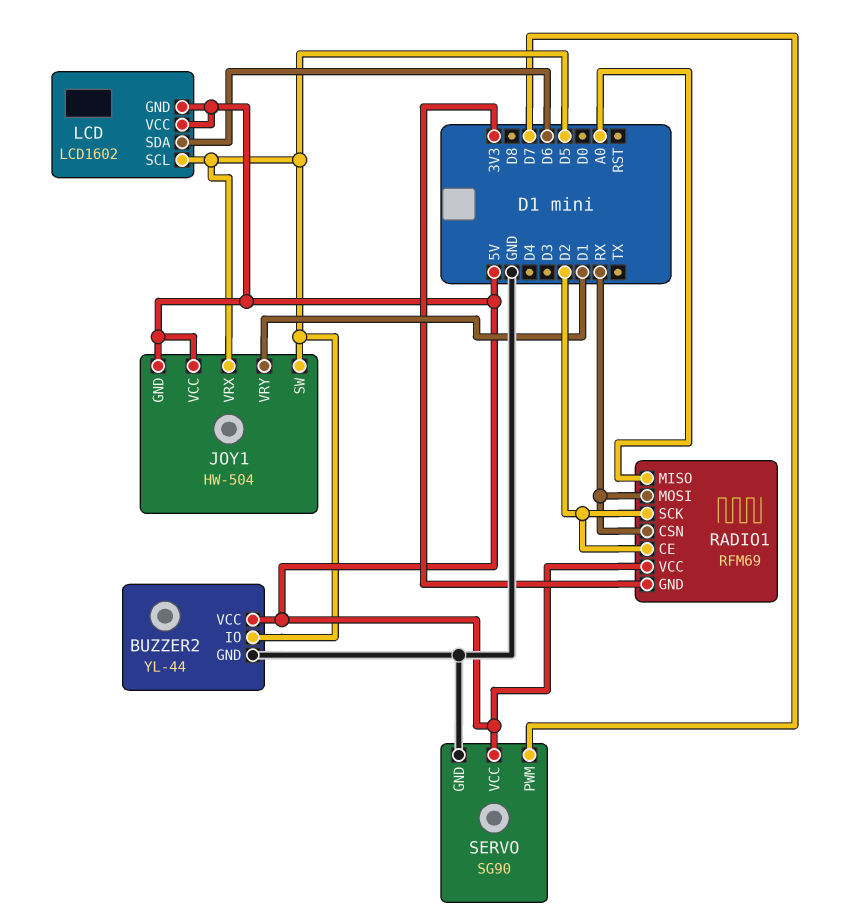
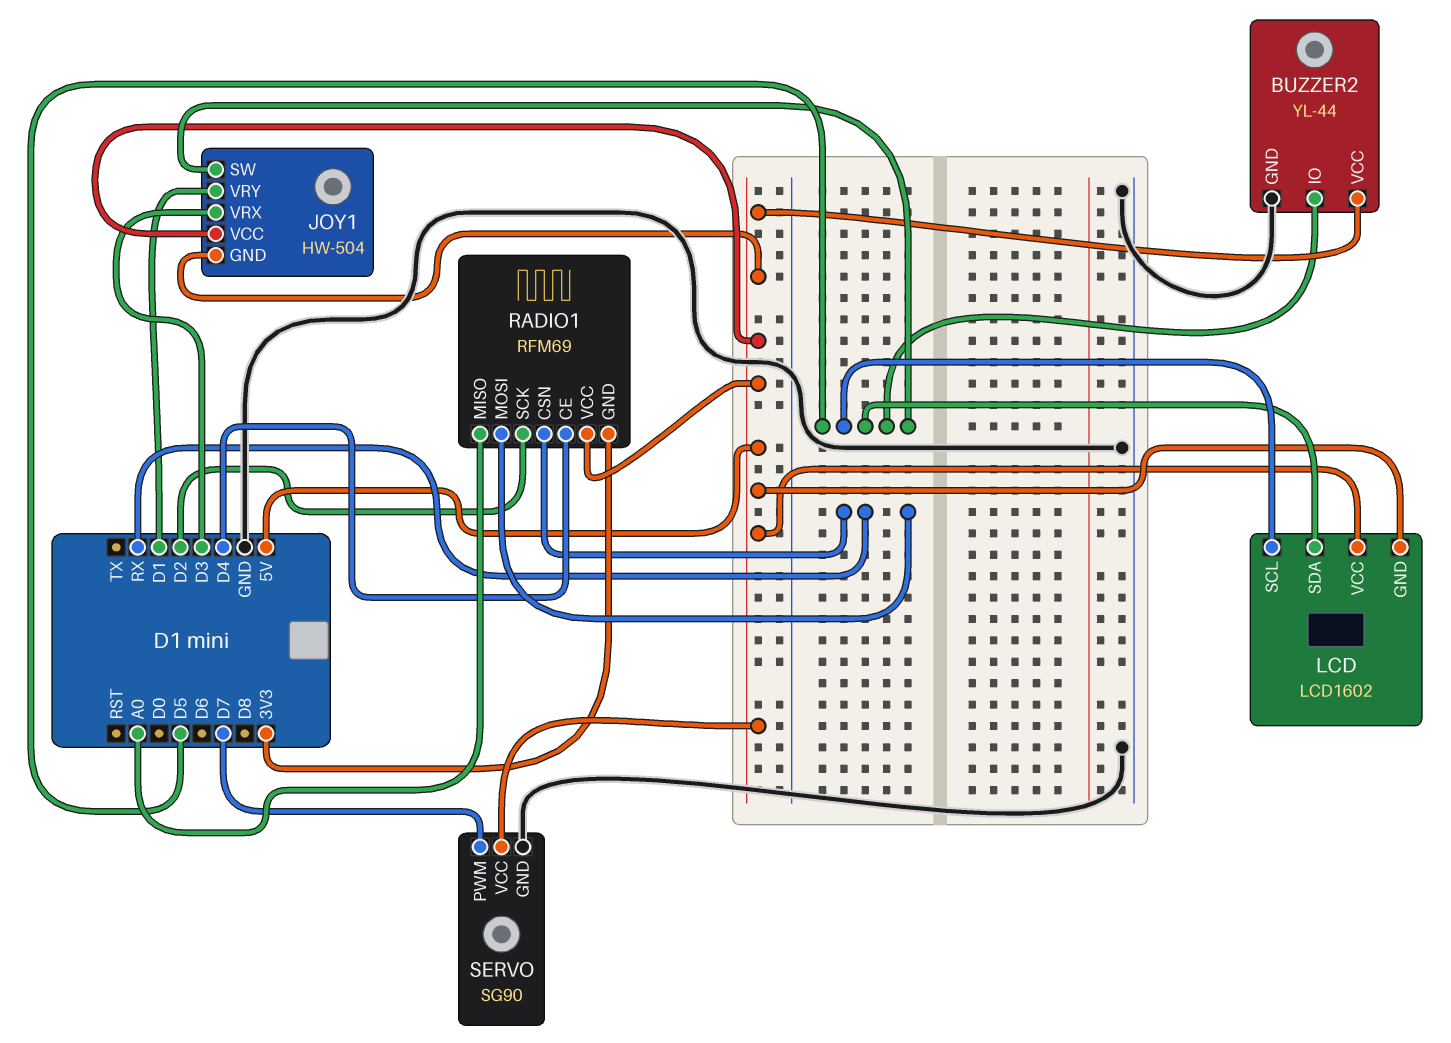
JOY1 pin VRX: D5 -> D3
LCD pin SDA: D6 -> D5
RADIO1 pin CE: D2 -> D4

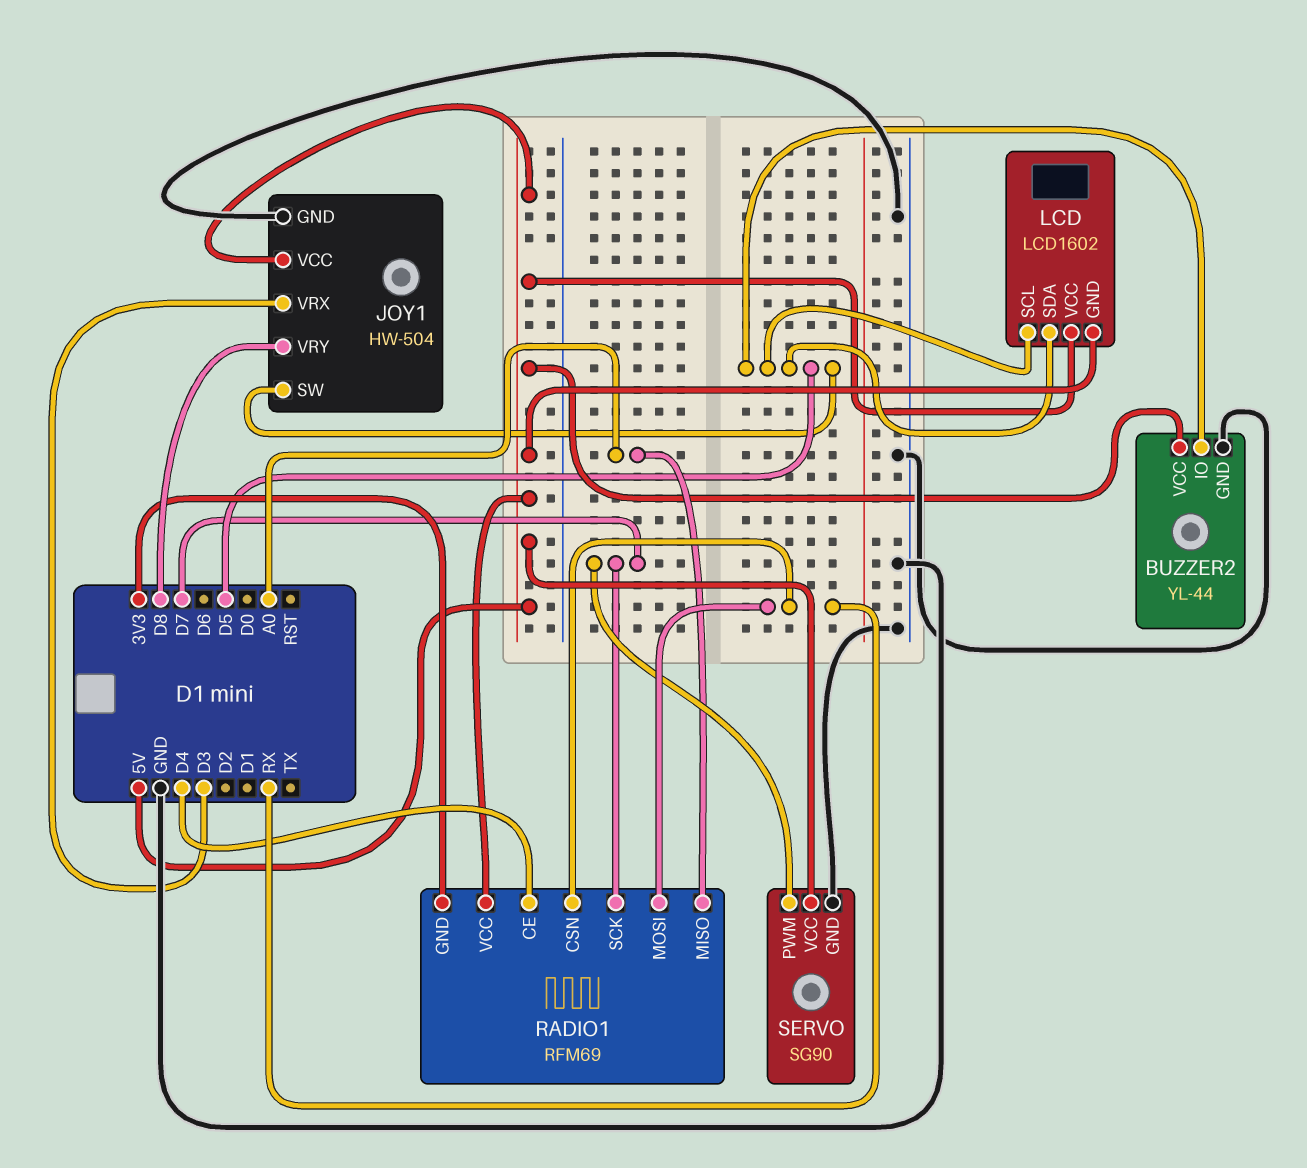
JOY1 pin GND: 5V -> GND
JOY1 pin VRY: D1 -> D8
RADIO1 pin SCK: D2 -> D7

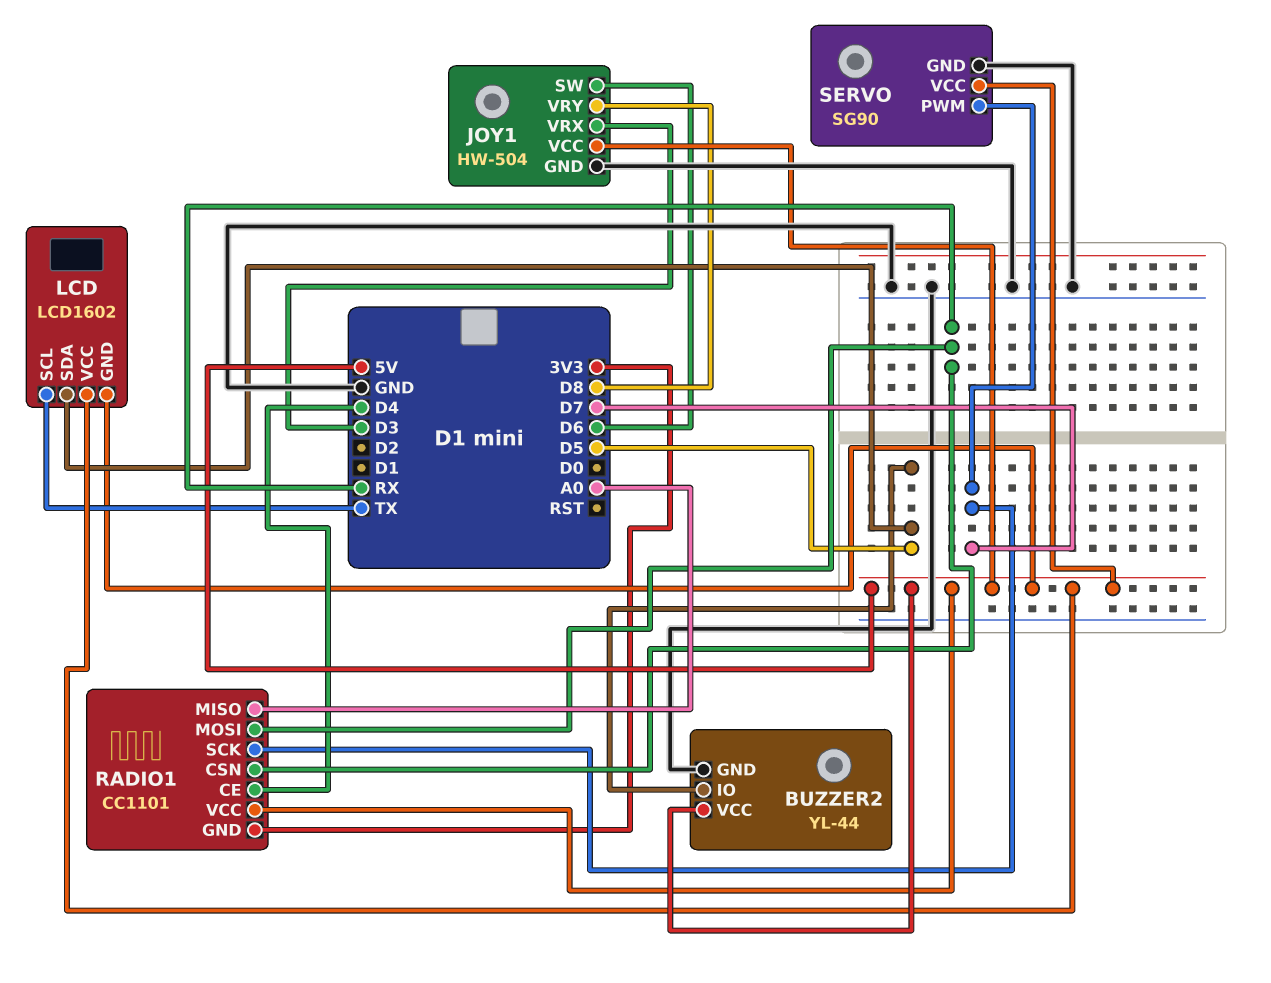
JOY1 pin SW: D5 -> D6
LCD pin SCL: D5 -> TX
RADIO1: RFM69 -> CC1101

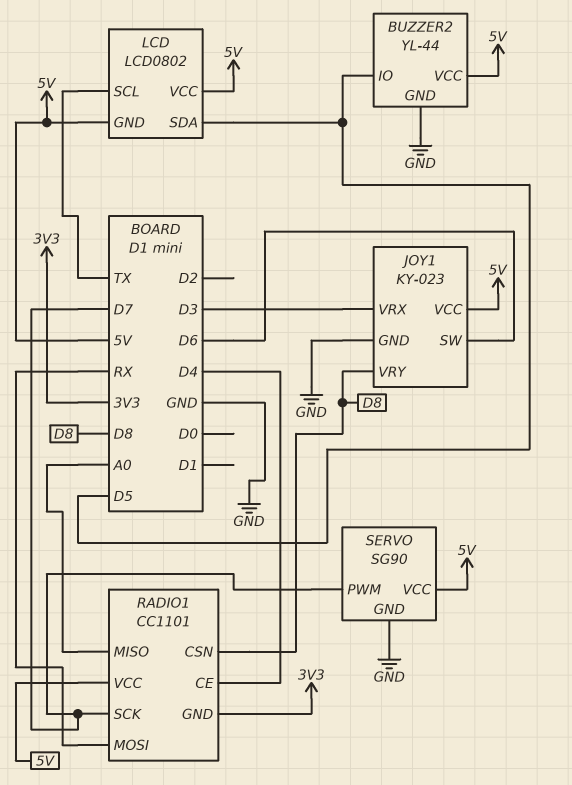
JOY1: HW-504 -> KY-023
LCD: LCD1602 -> LCD0802
RADIO1 pin CSN: RX -> D8

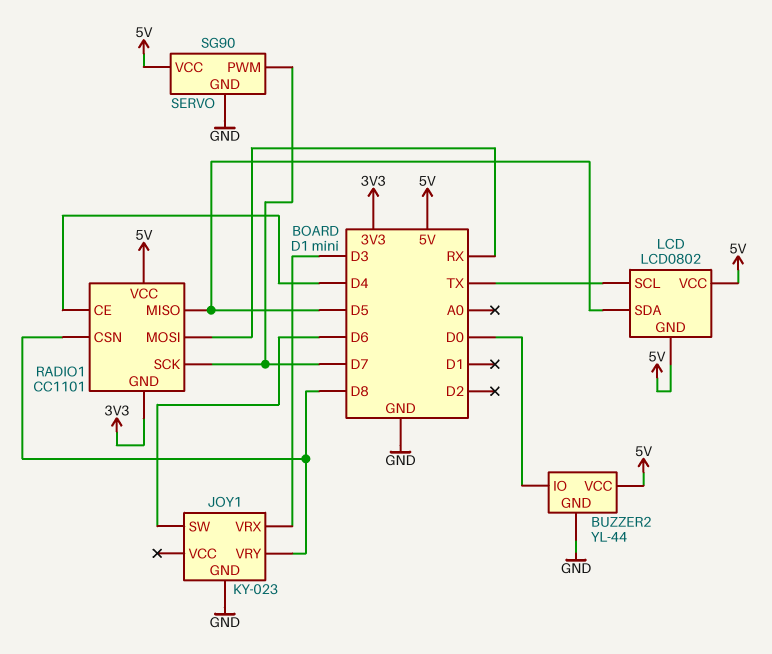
BUZZER2 pin IO: D5 -> D0
JOY1 pin VCC: 5V -> none
RADIO1 pin MISO: A0 -> D5

